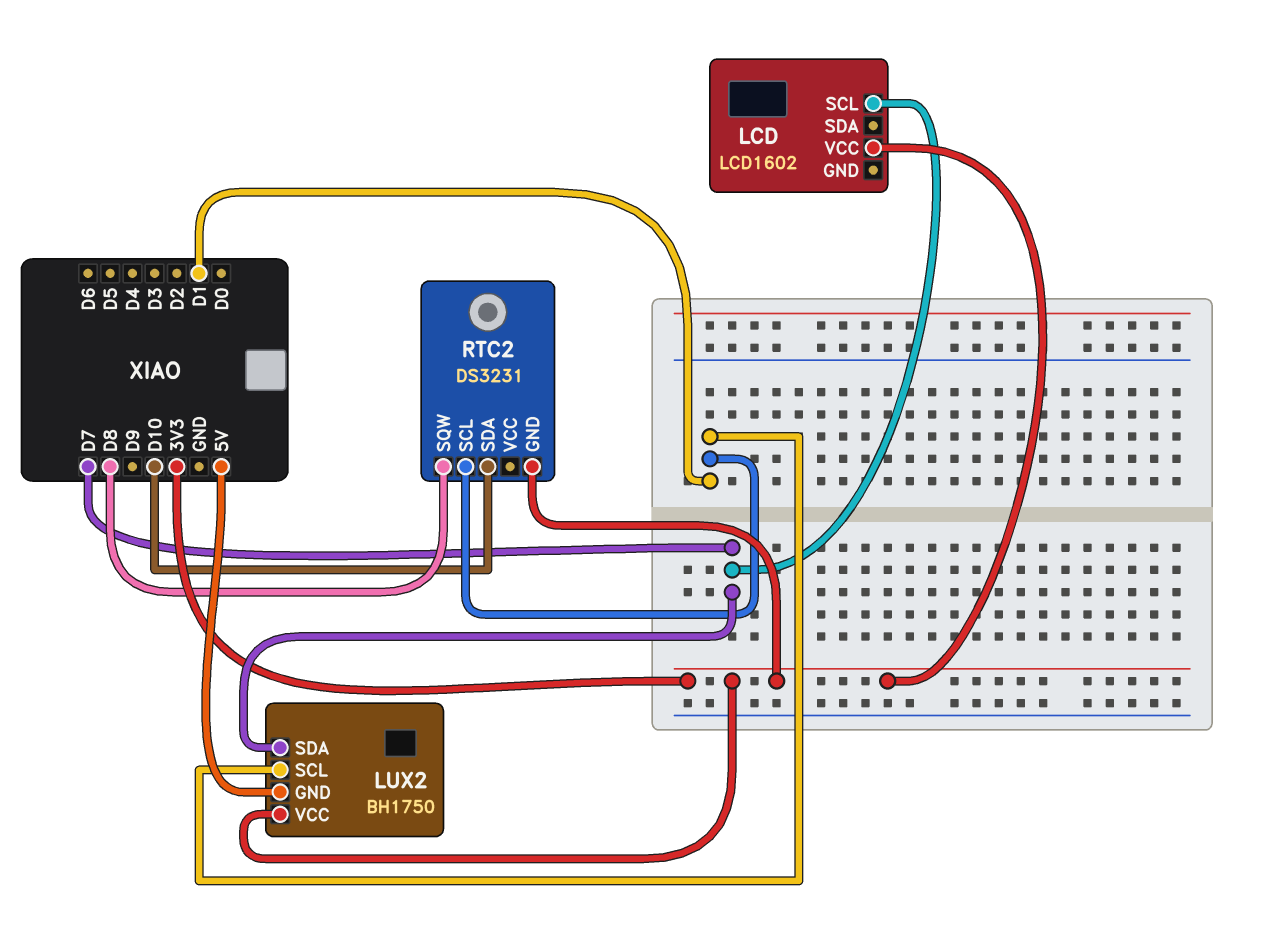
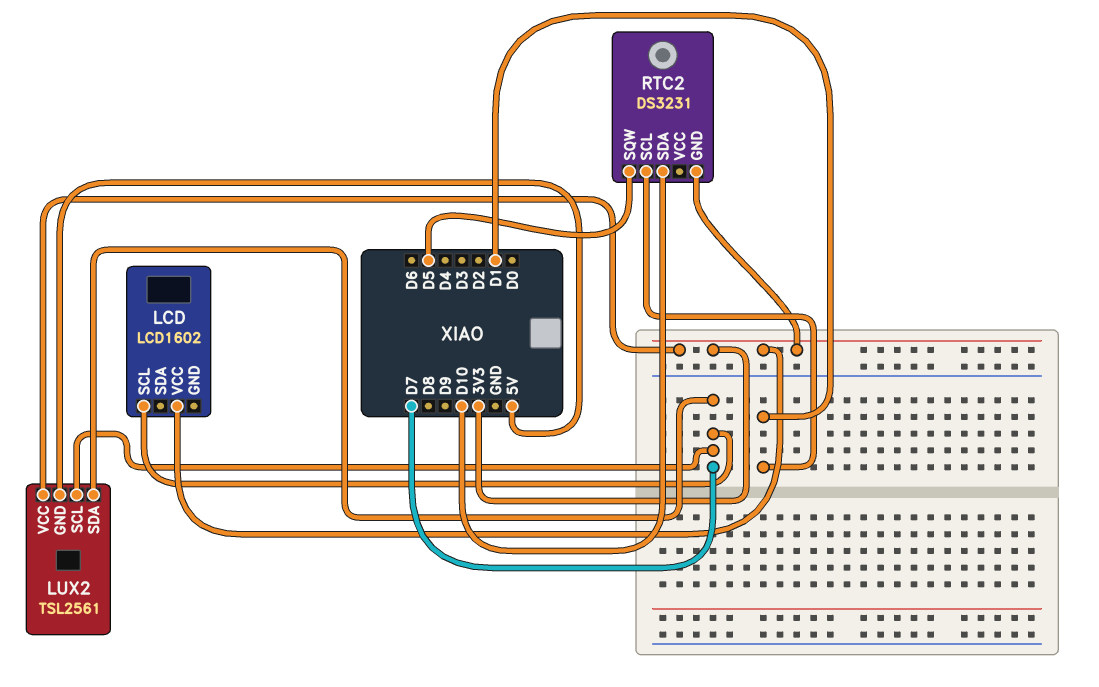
LUX2: BH1750 -> TSL2561
LUX2 pin SCL: D1 -> D7
RTC2 pin SQW: D8 -> D5

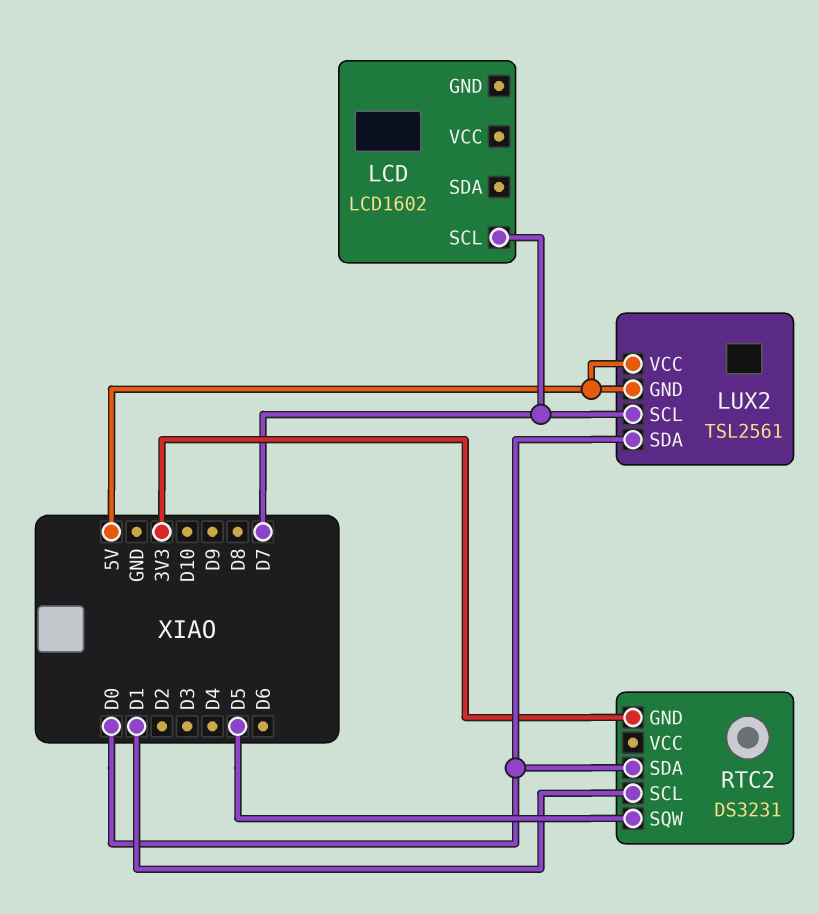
LCD pin VCC: 3V3 -> none
LUX2 pin SDA: D7 -> D0
LUX2 pin VCC: 3V3 -> 5V
RTC2 pin SDA: D10 -> D0

